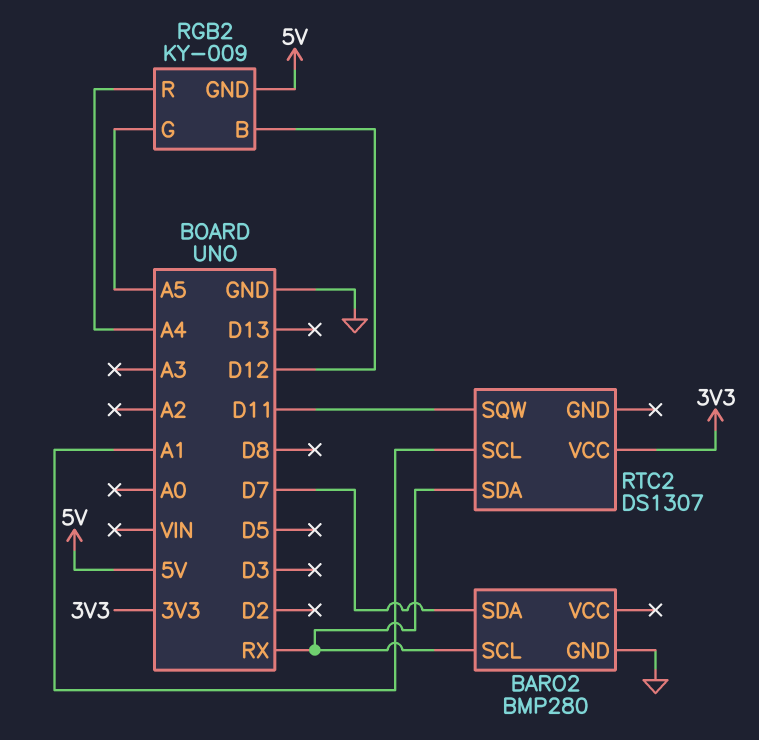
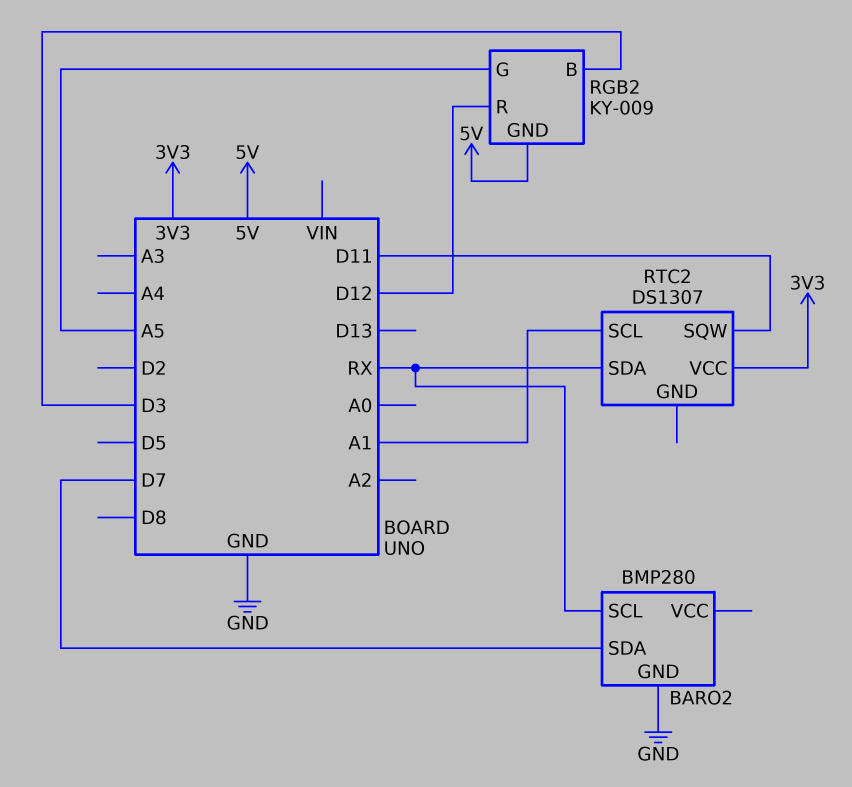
RGB2 pin B: D12 -> D3
RGB2 pin R: A4 -> D12

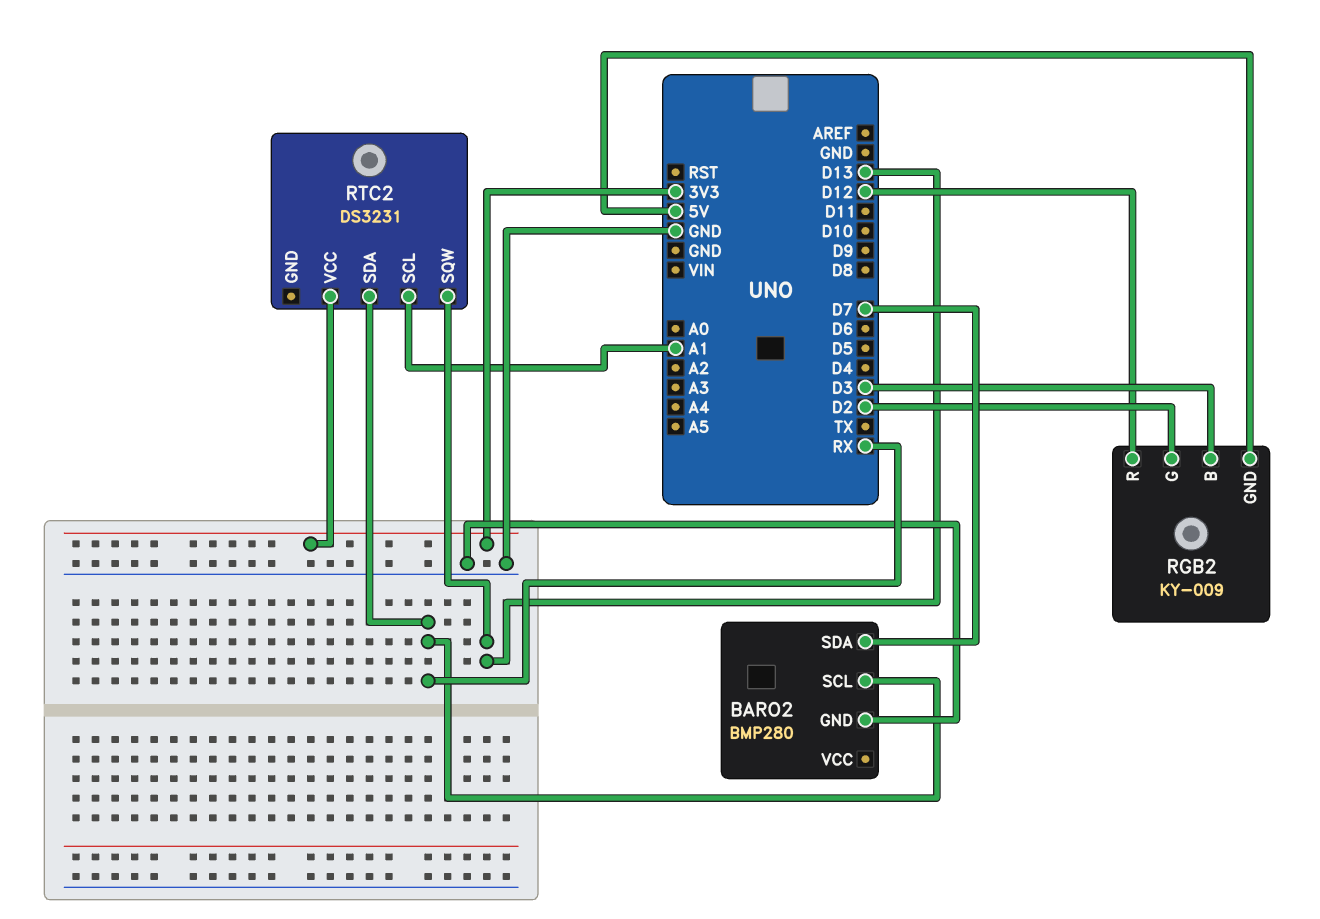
RGB2 pin G: A5 -> D2
RTC2: DS1307 -> DS3231
RTC2 pin SQW: D11 -> D13

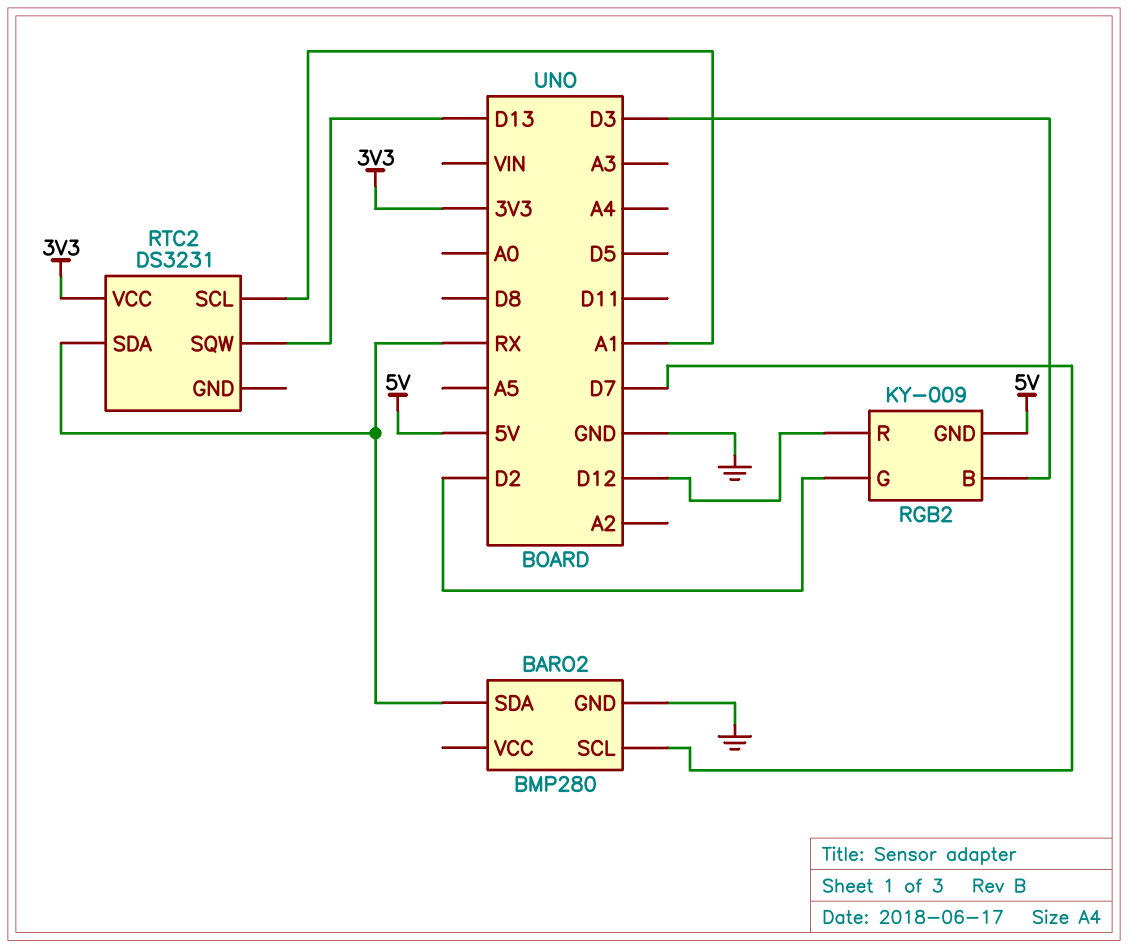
BARO2 pin SCL: RX -> D7
BARO2 pin SDA: D7 -> RX

